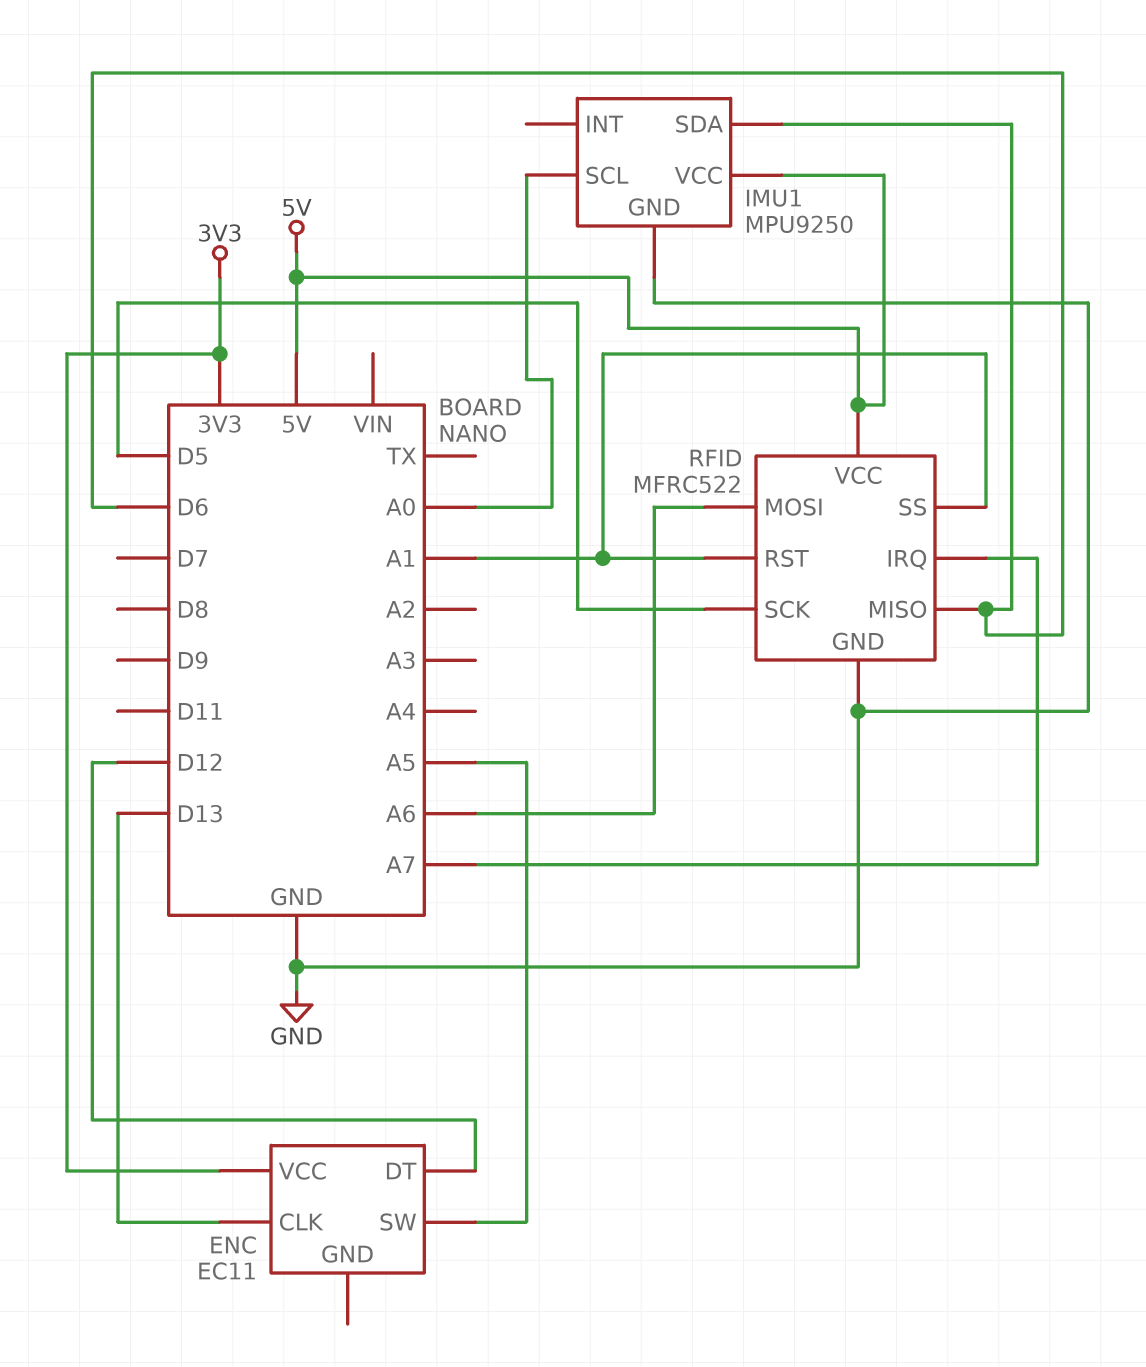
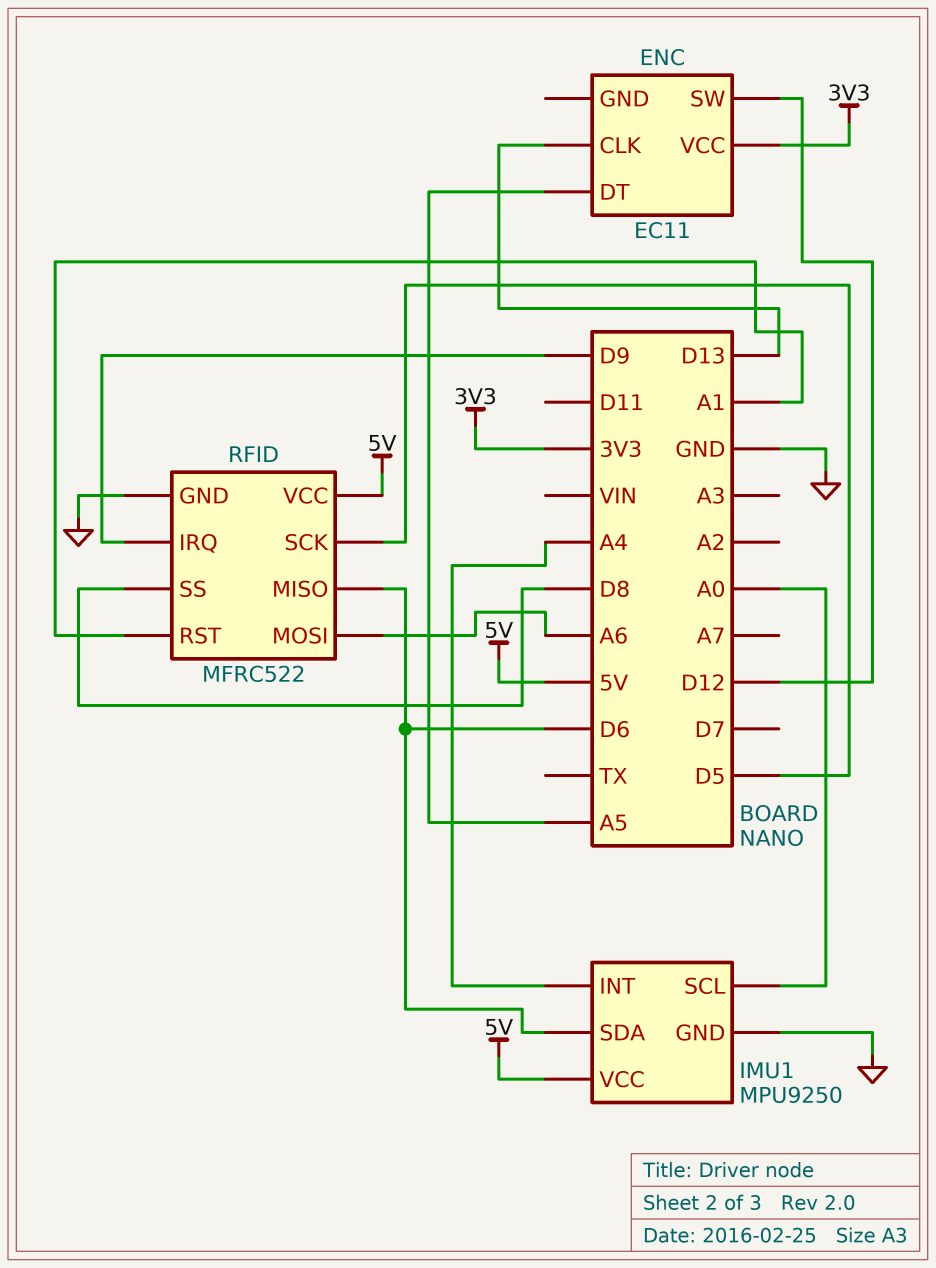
ENC pin DT: D12 -> A5
ENC pin SW: A5 -> D12
IMU1 pin INT: none -> A4
RFID pin IRQ: A7 -> D9
RFID pin SS: A1 -> D8

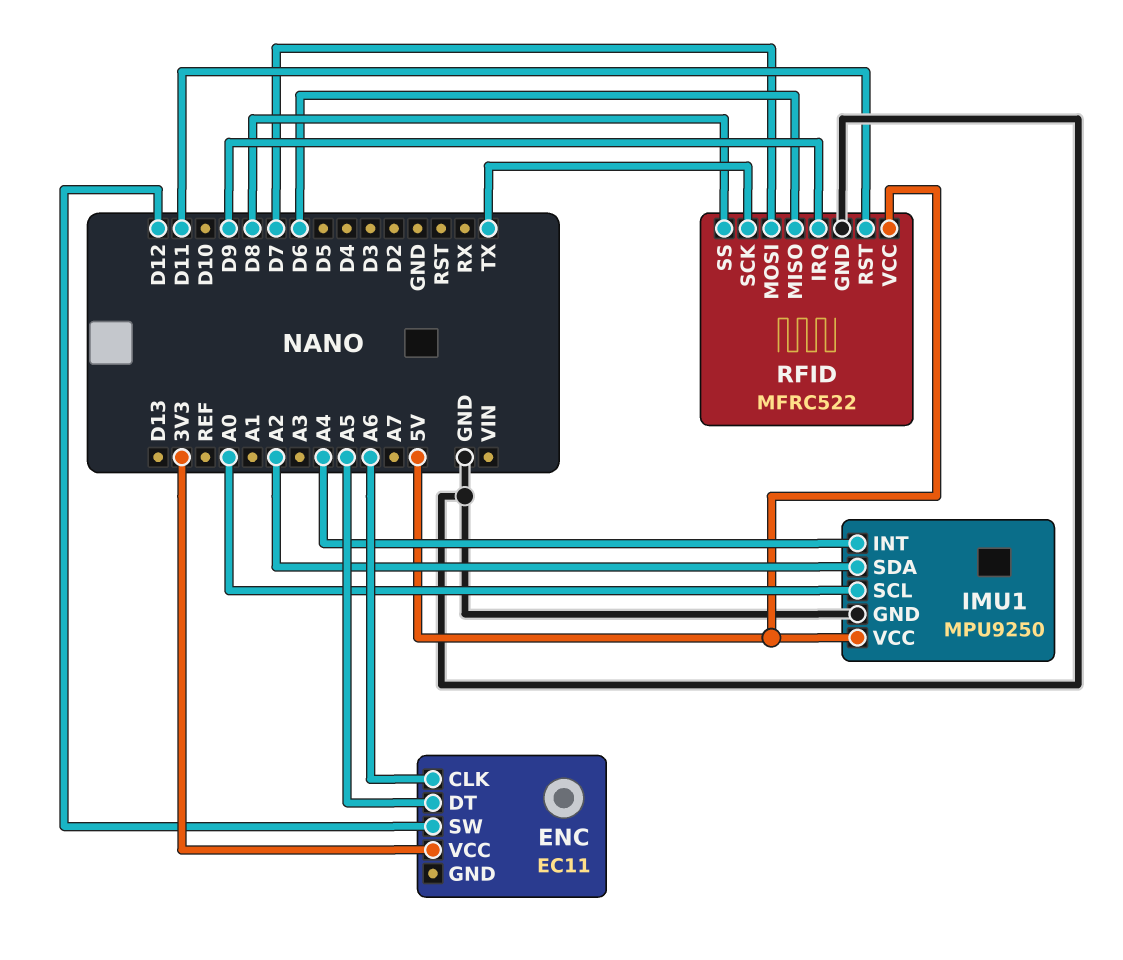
ENC pin CLK: D13 -> A6
IMU1 pin SDA: D6 -> A2
RFID pin MOSI: A6 -> D7
RFID pin RST: A1 -> D11
RFID pin SCK: D5 -> TX

